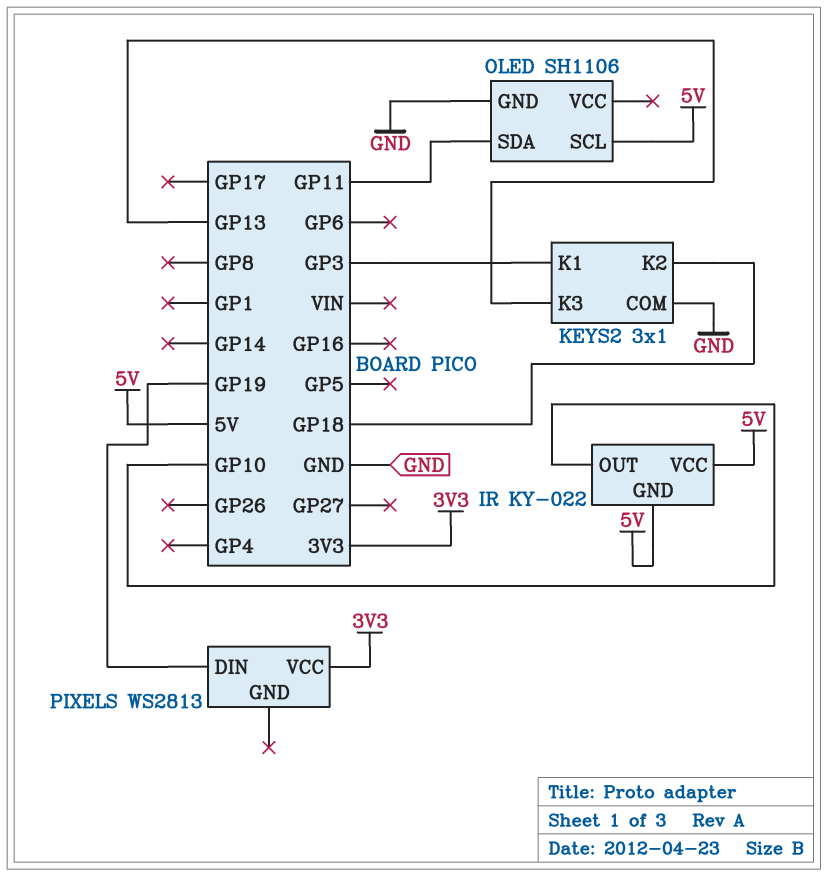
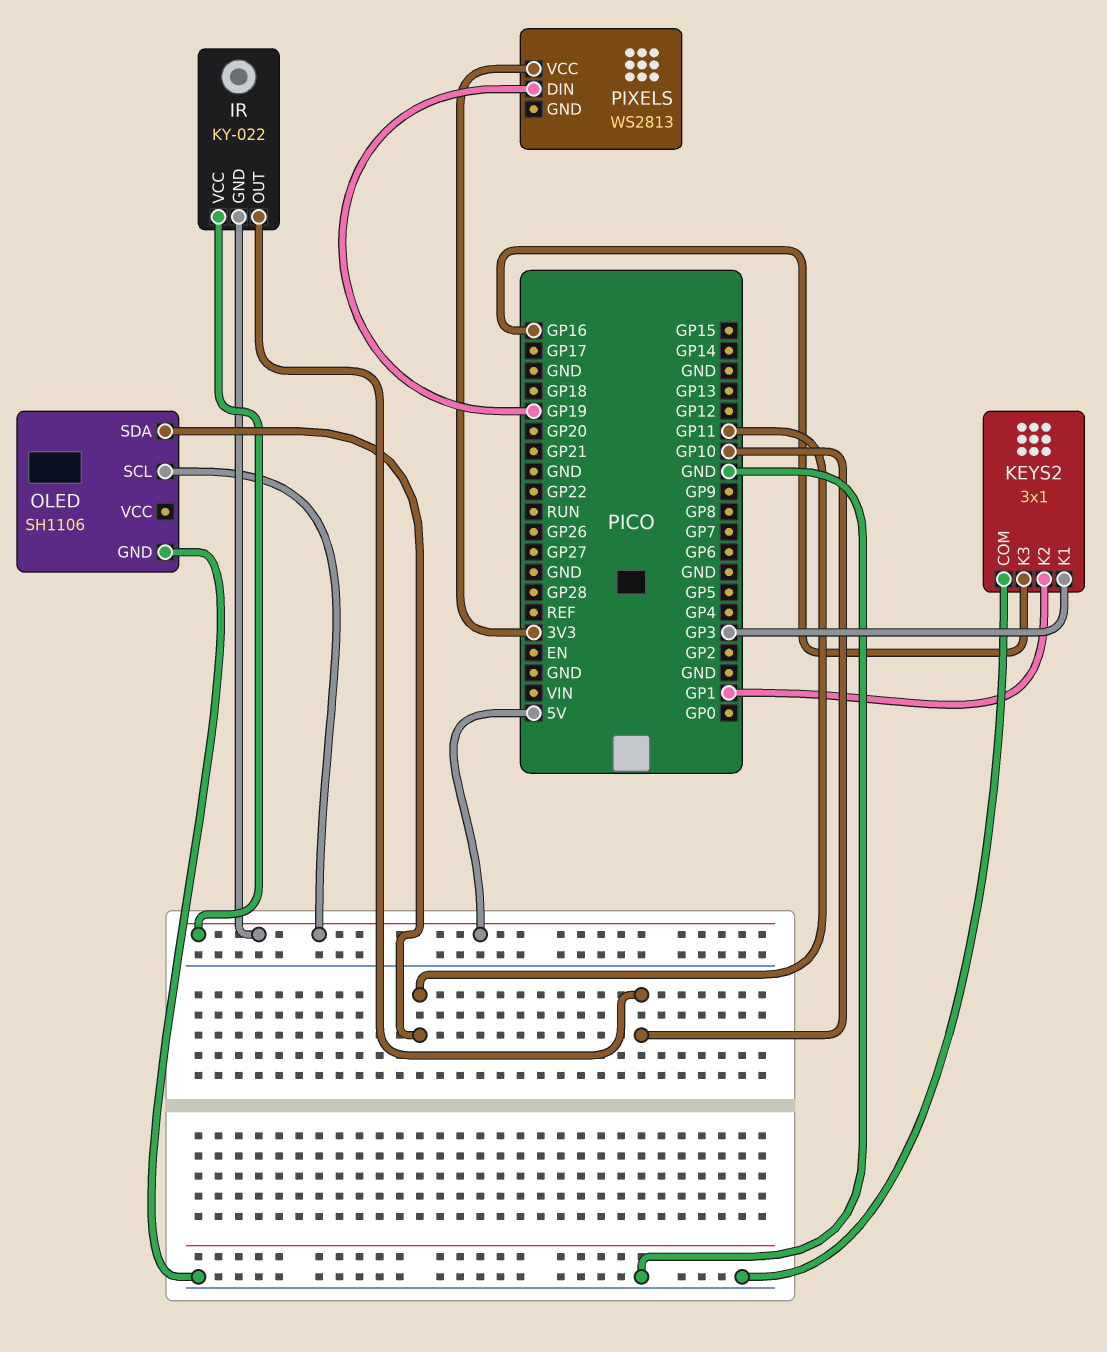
KEYS2 pin K2: GP18 -> GP1
KEYS2 pin K3: GP13 -> GP16

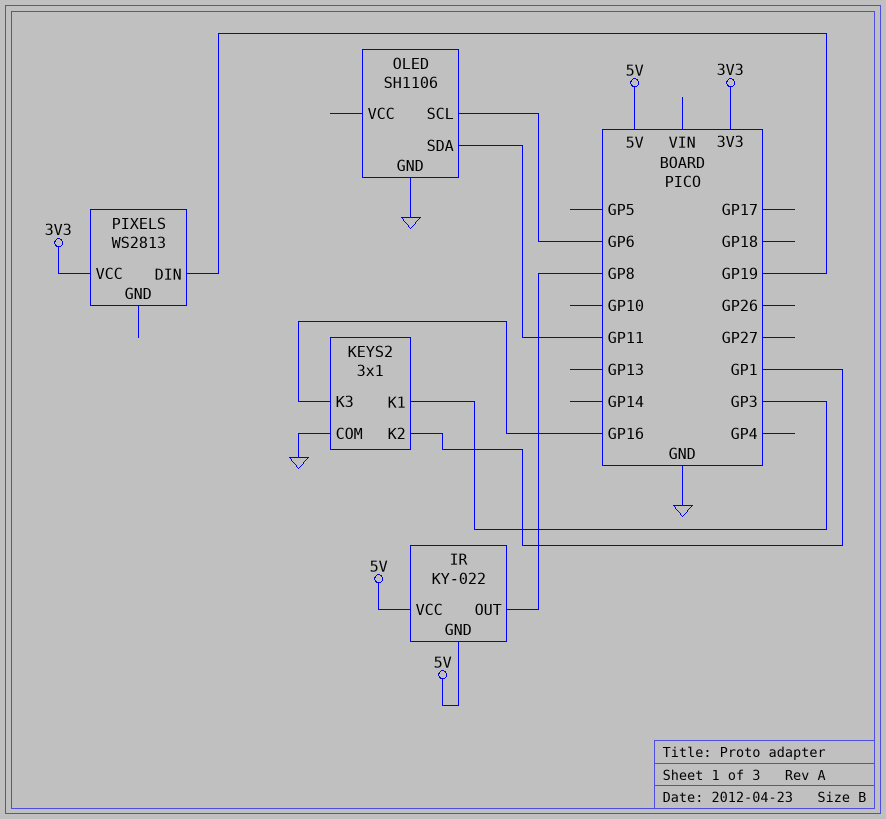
IR pin OUT: GP10 -> GP8
OLED pin SCL: 5V -> GP6

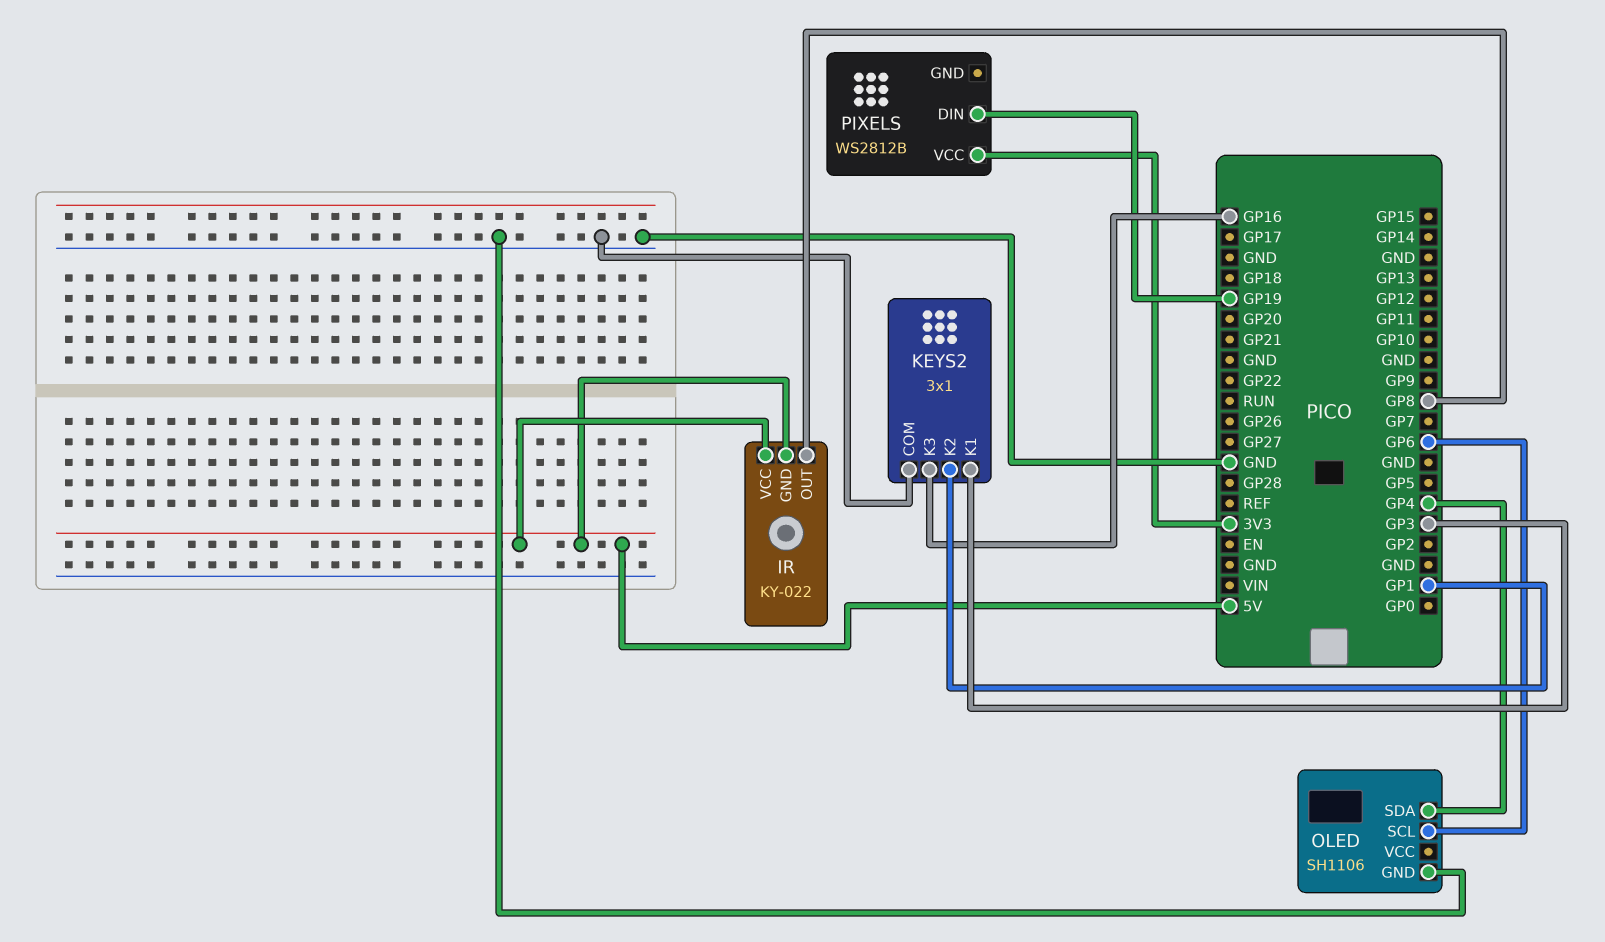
OLED pin SDA: GP11 -> GP4
PIXELS: WS2813 -> WS2812B

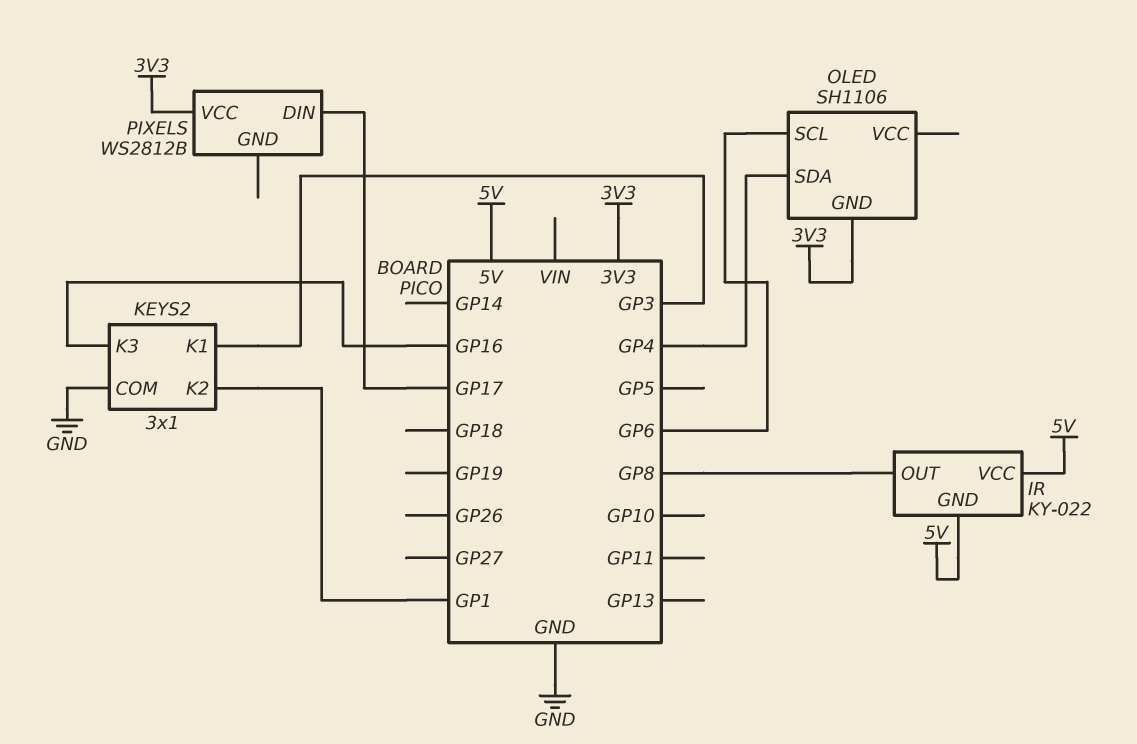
OLED pin GND: GND -> 3V3
PIXELS pin DIN: GP19 -> GP17

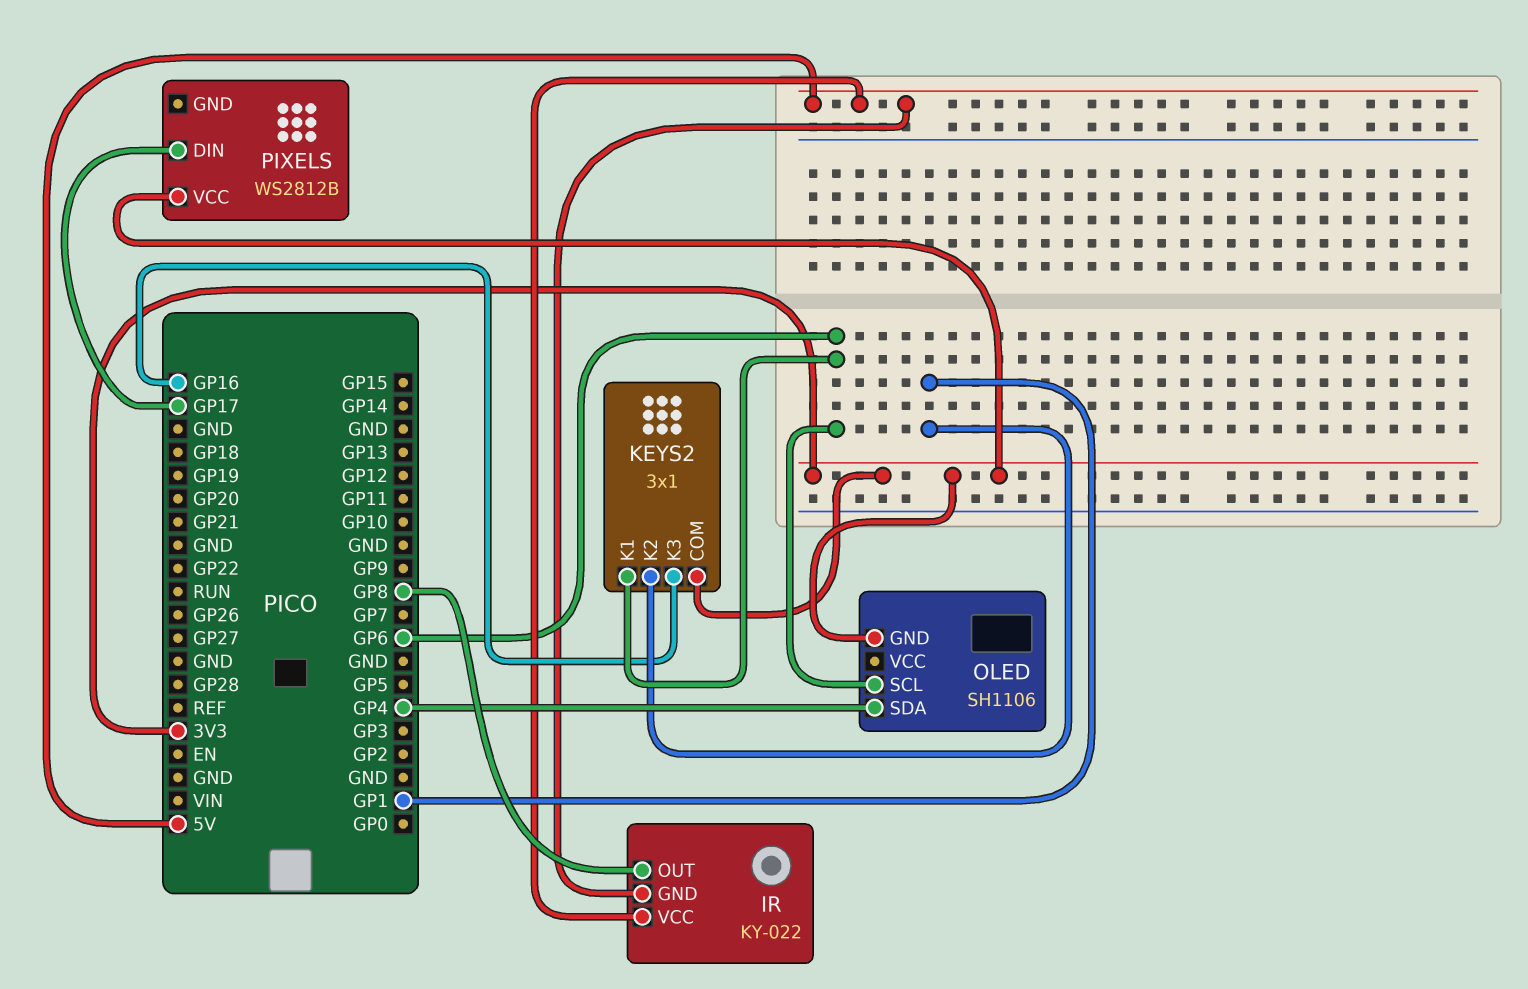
KEYS2 pin COM: GND -> 3V3
KEYS2 pin K1: GP3 -> GP6

